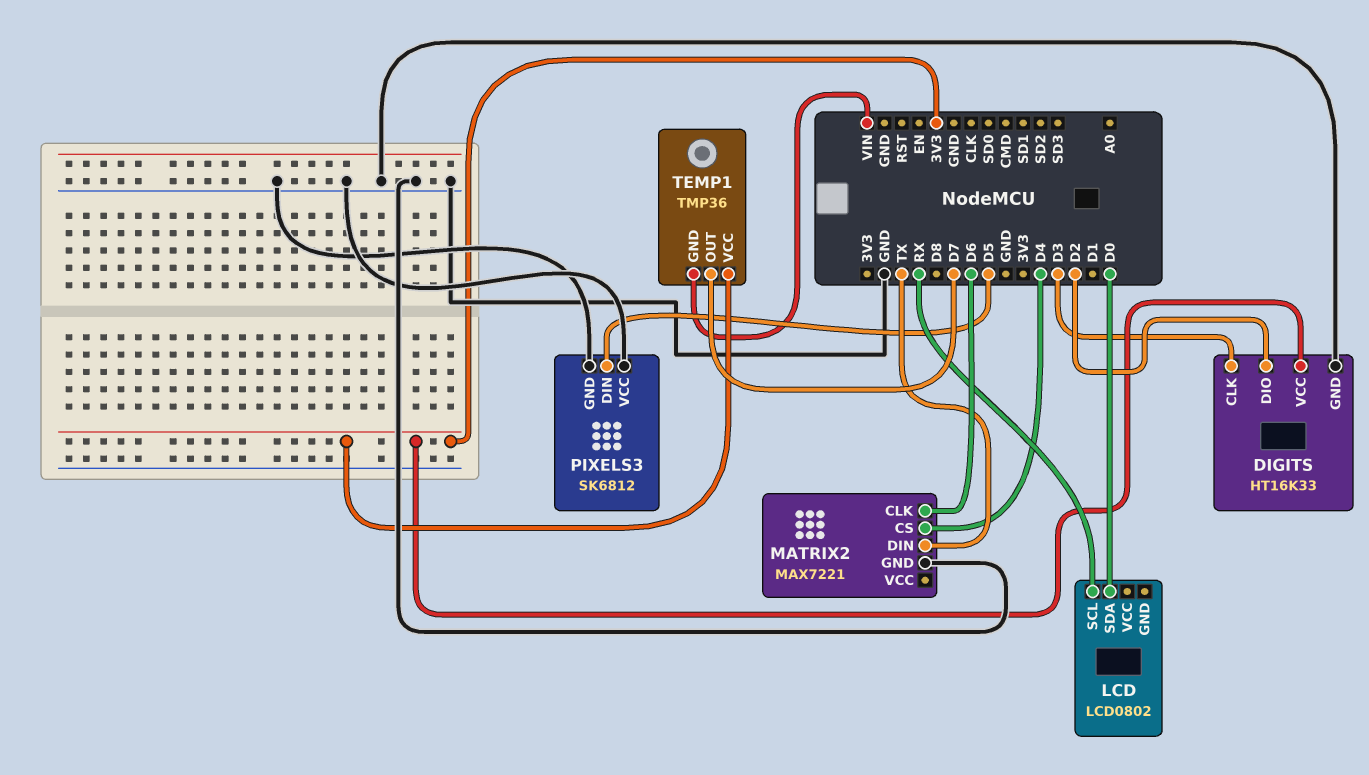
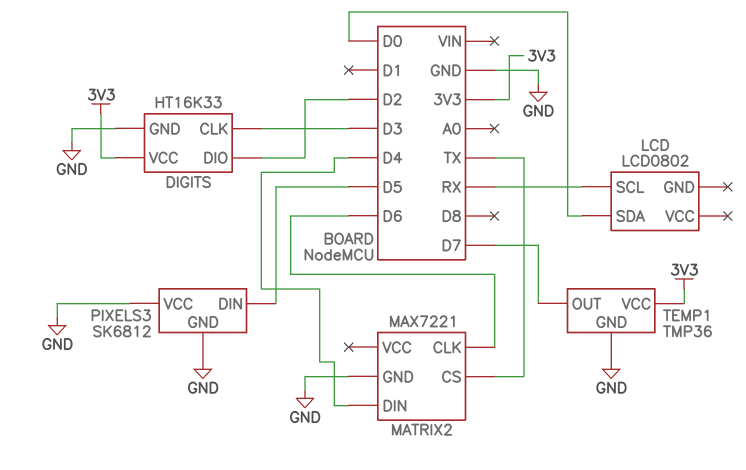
MATRIX2 pin CS: D4 -> TX
MATRIX2 pin DIN: TX -> D4
TEMP1 pin GND: VIN -> GND

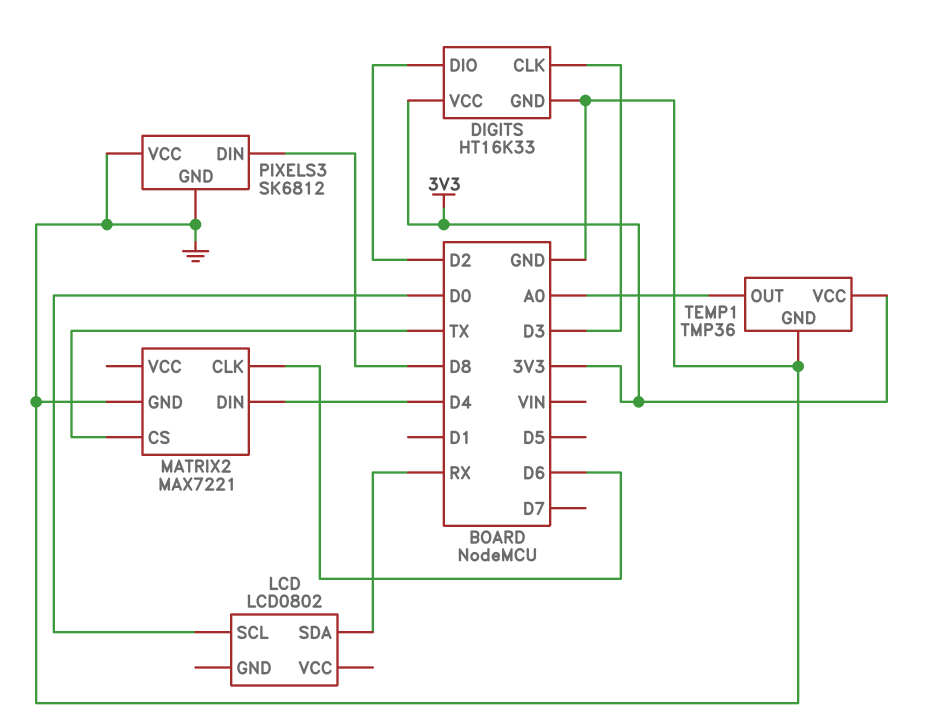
LCD pin SCL: RX -> D0
LCD pin SDA: D0 -> RX
PIXELS3 pin DIN: D5 -> D8
TEMP1 pin OUT: D7 -> A0

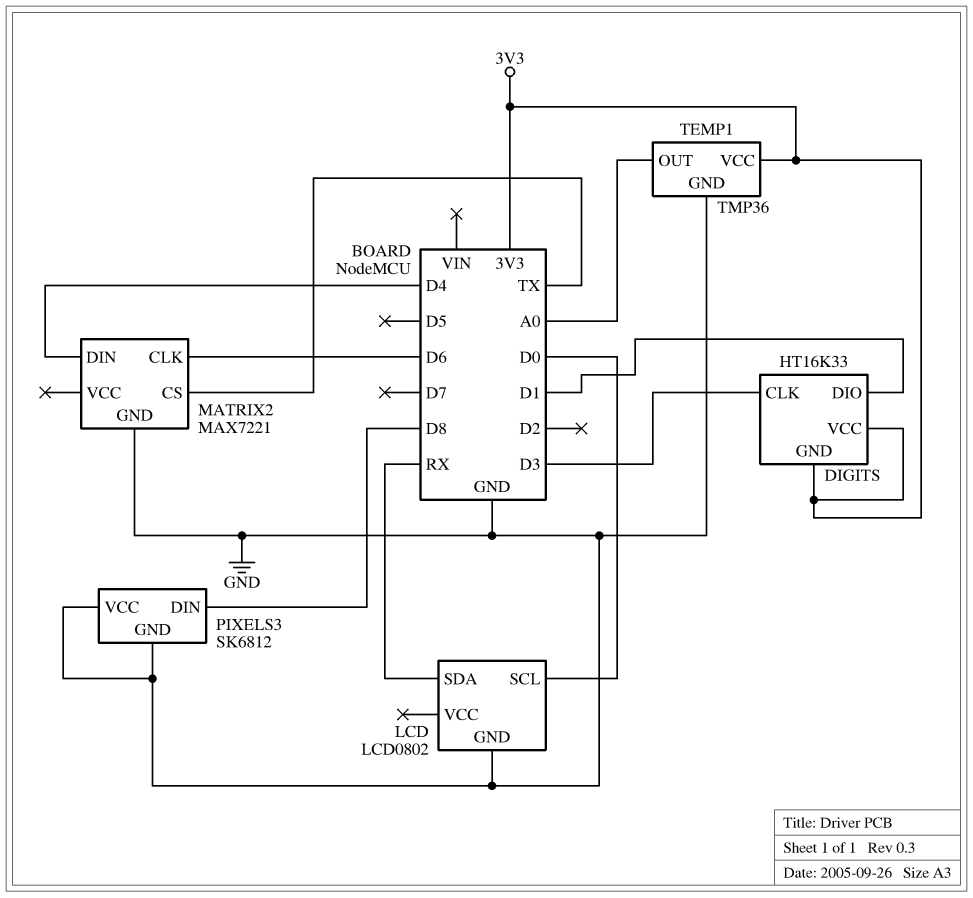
DIGITS pin DIO: D2 -> D1
DIGITS pin GND: GND -> 3V3
LCD pin GND: none -> GND

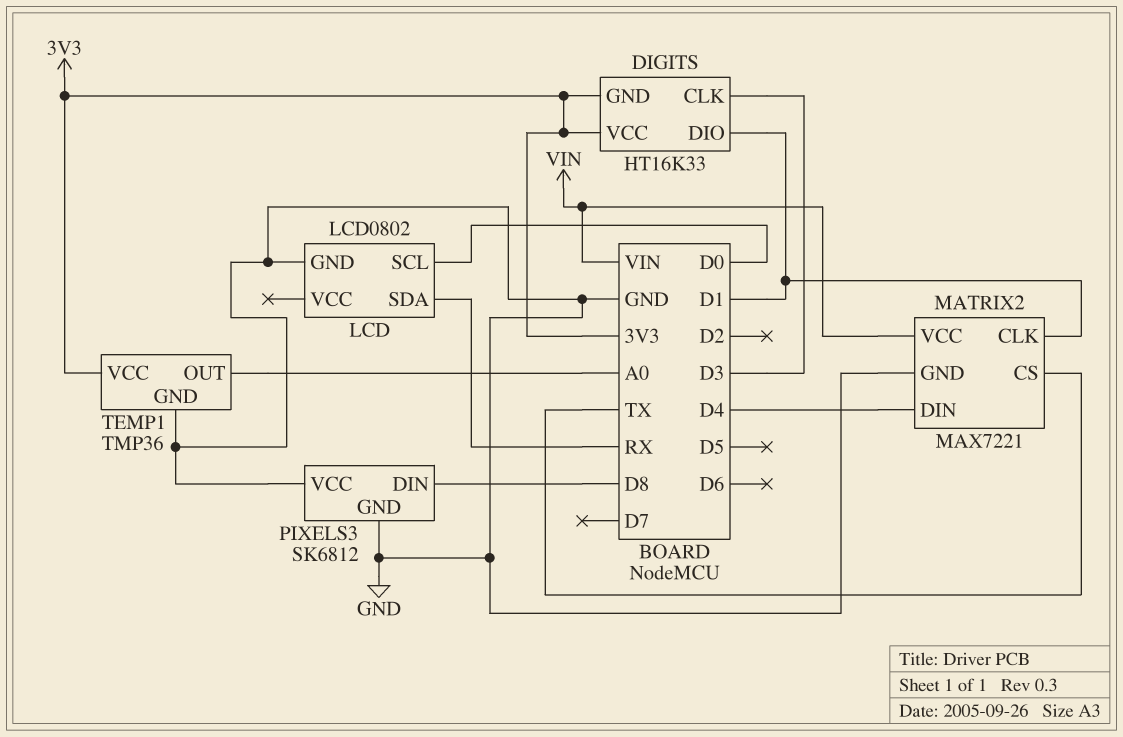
MATRIX2 pin CLK: D6 -> D1
MATRIX2 pin VCC: none -> VIN

